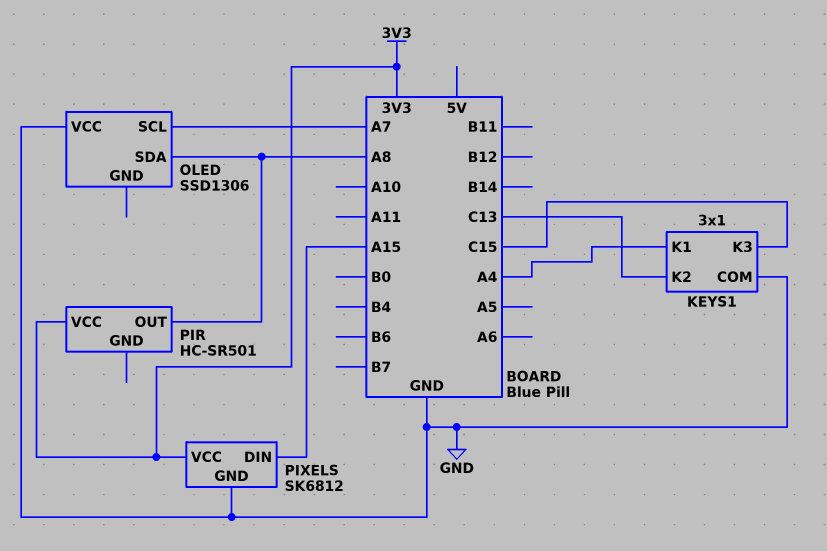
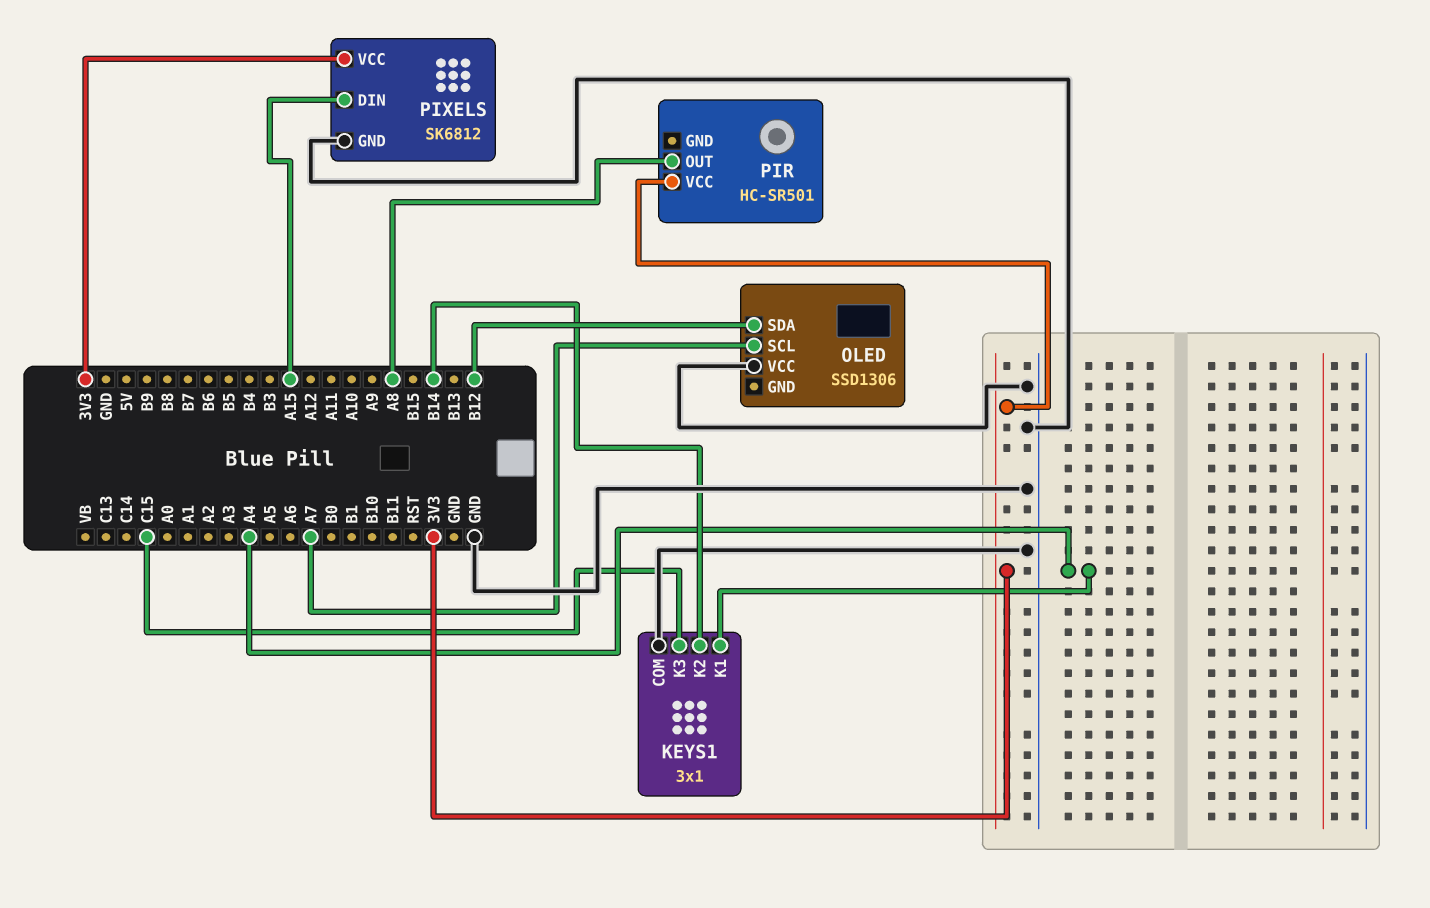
KEYS1 pin K2: C13 -> B14
OLED pin SDA: A8 -> B12

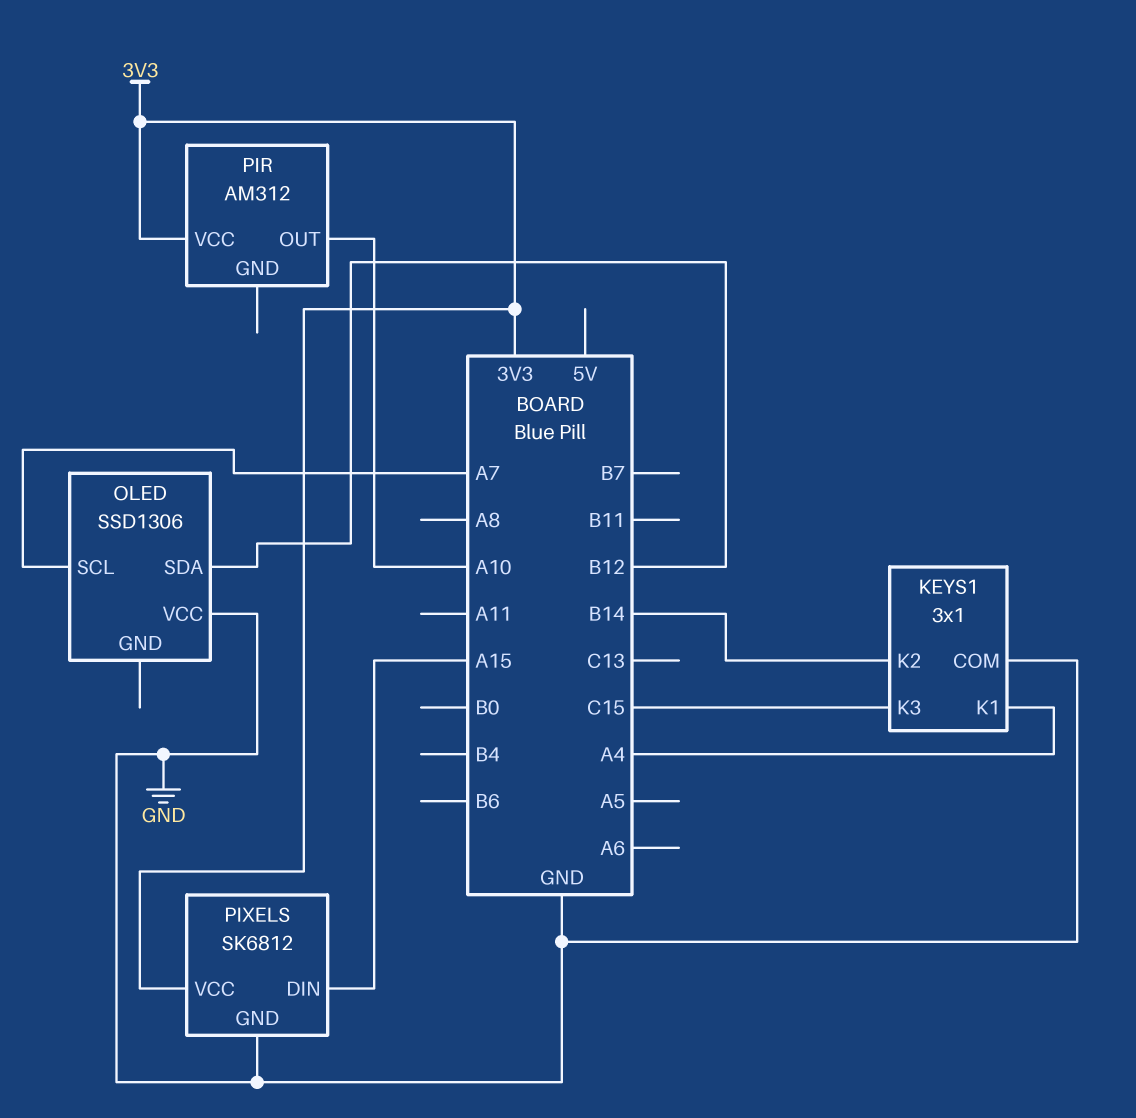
PIR: HC-SR501 -> AM312
PIR pin OUT: A8 -> A10

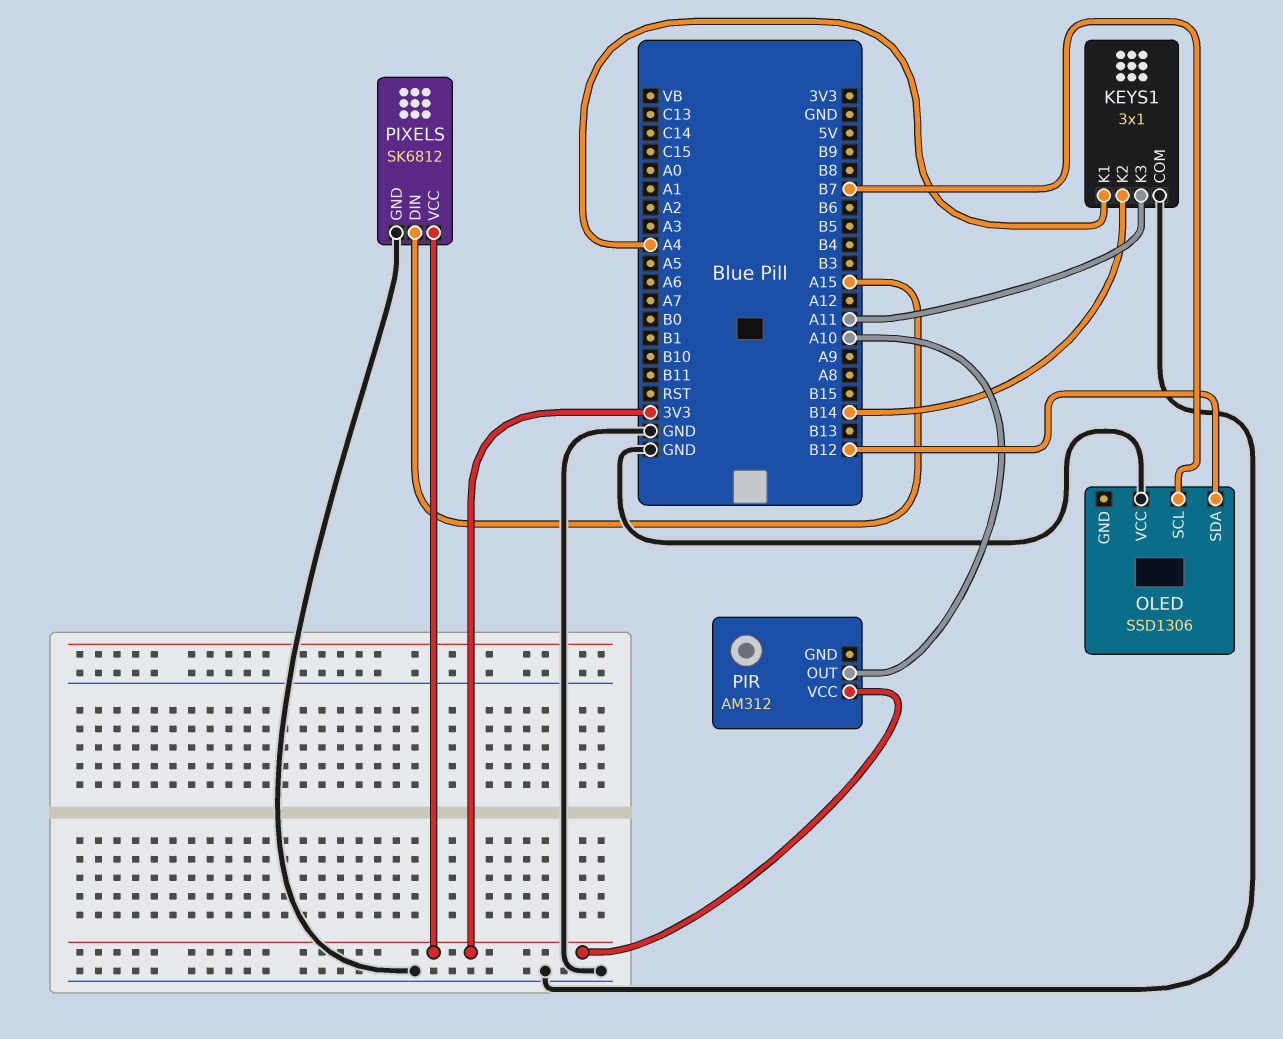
KEYS1 pin K3: C15 -> A11
OLED pin SCL: A7 -> B7

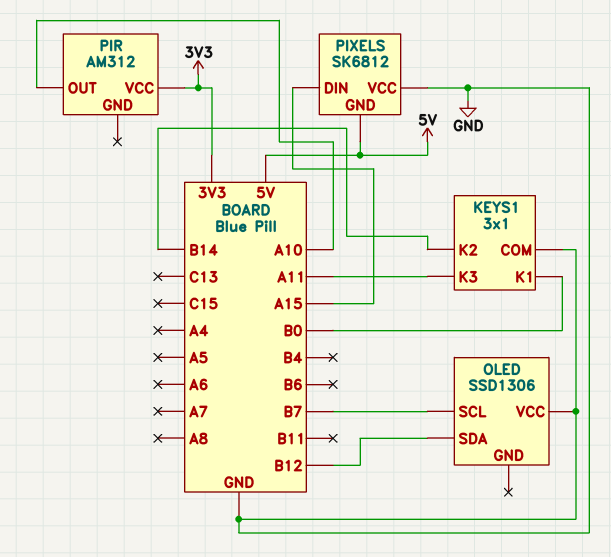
KEYS1 pin K1: A4 -> B0
PIXELS pin GND: GND -> 5V
PIXELS pin VCC: 3V3 -> GND

